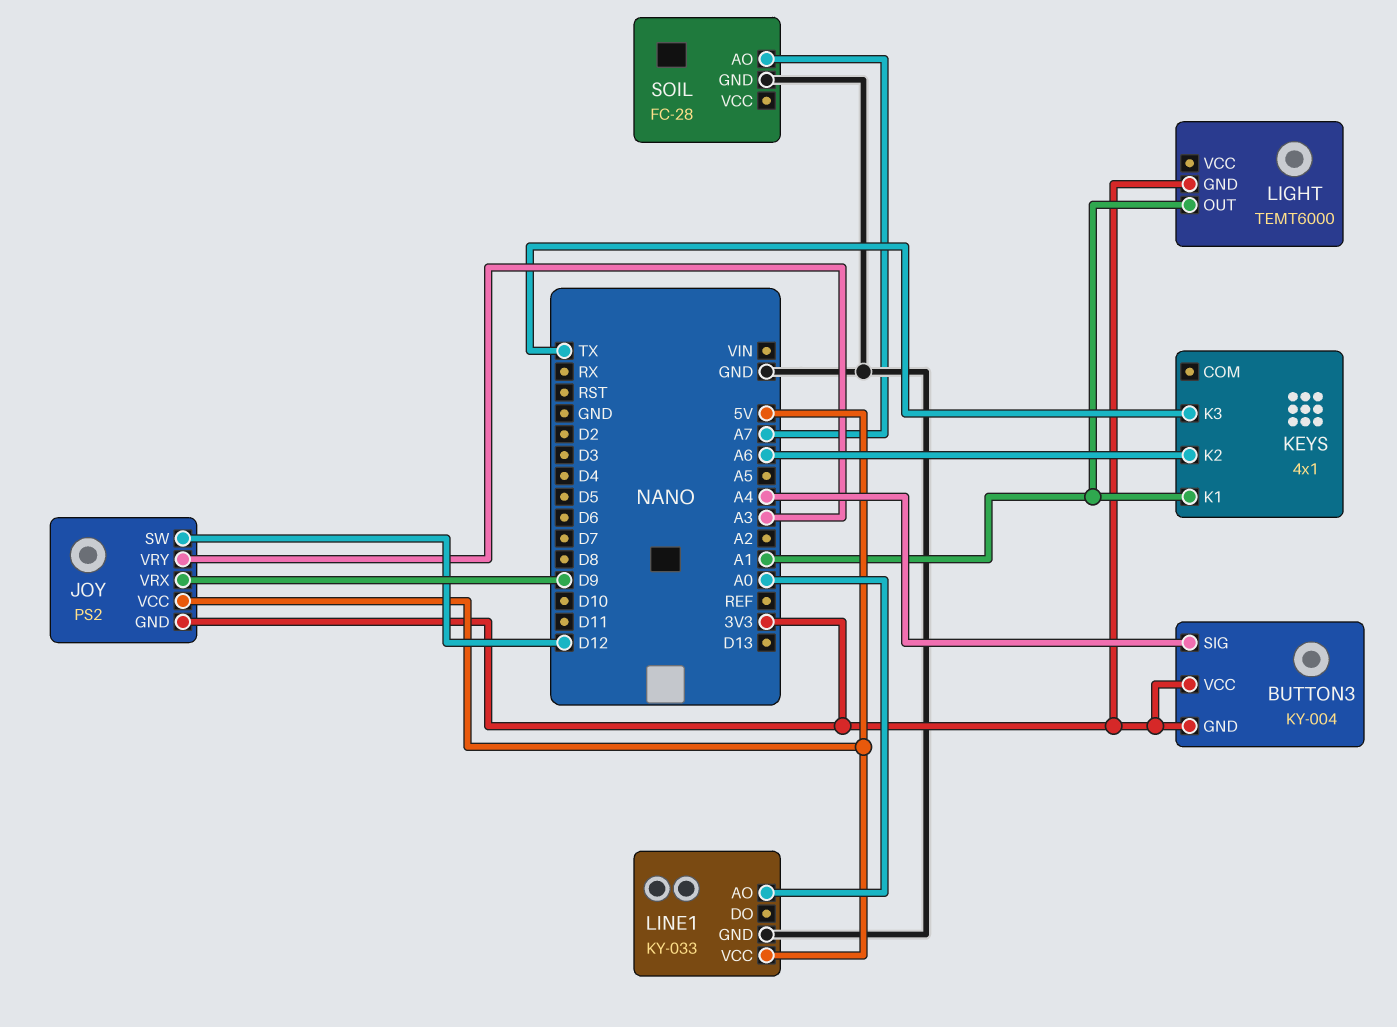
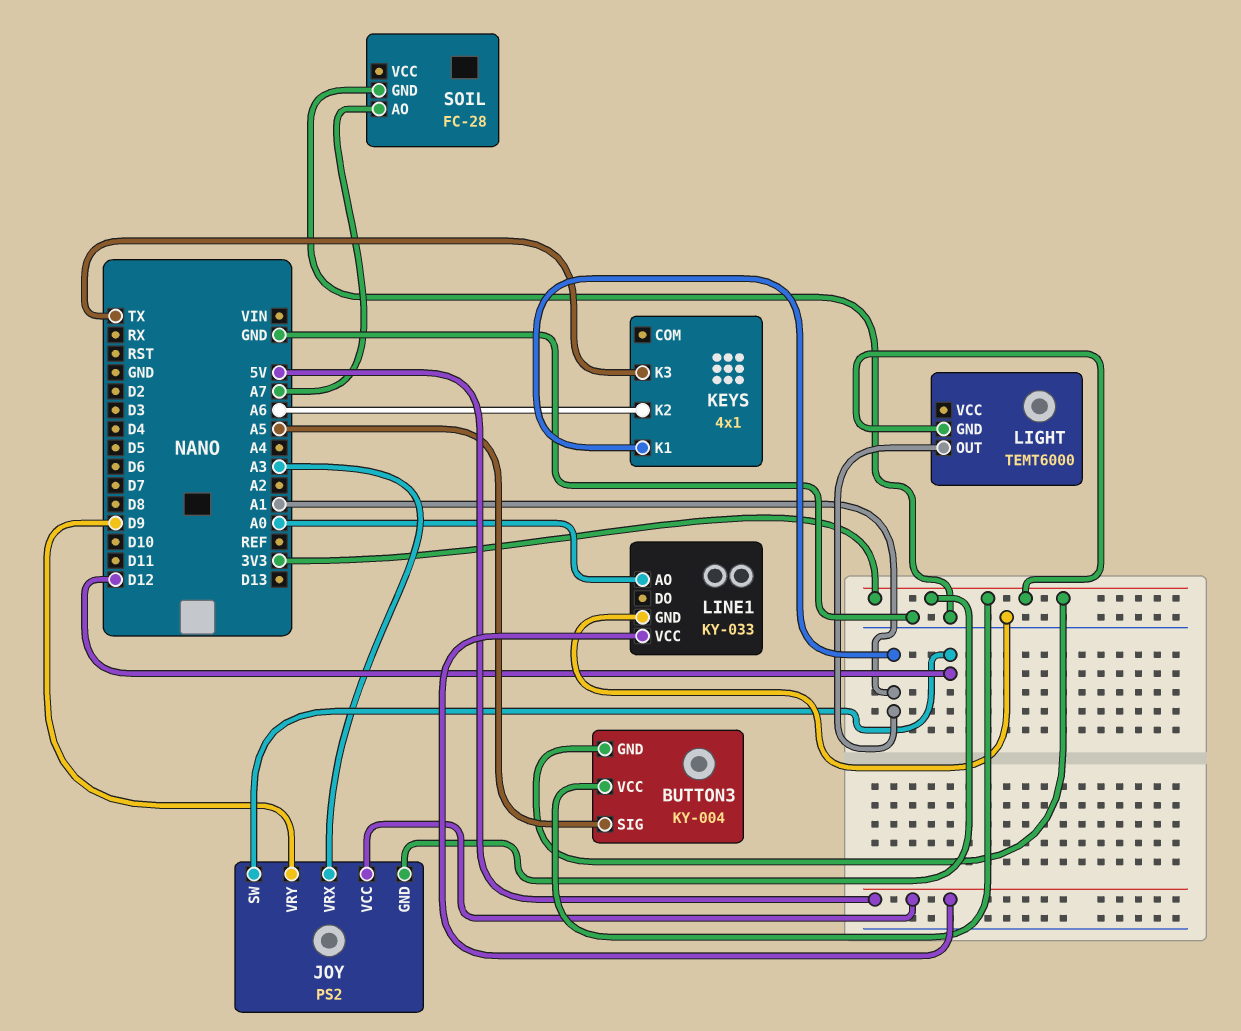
BUTTON3 pin SIG: A4 -> A5
JOY pin VRX: D9 -> A3
JOY pin VRY: A3 -> D9

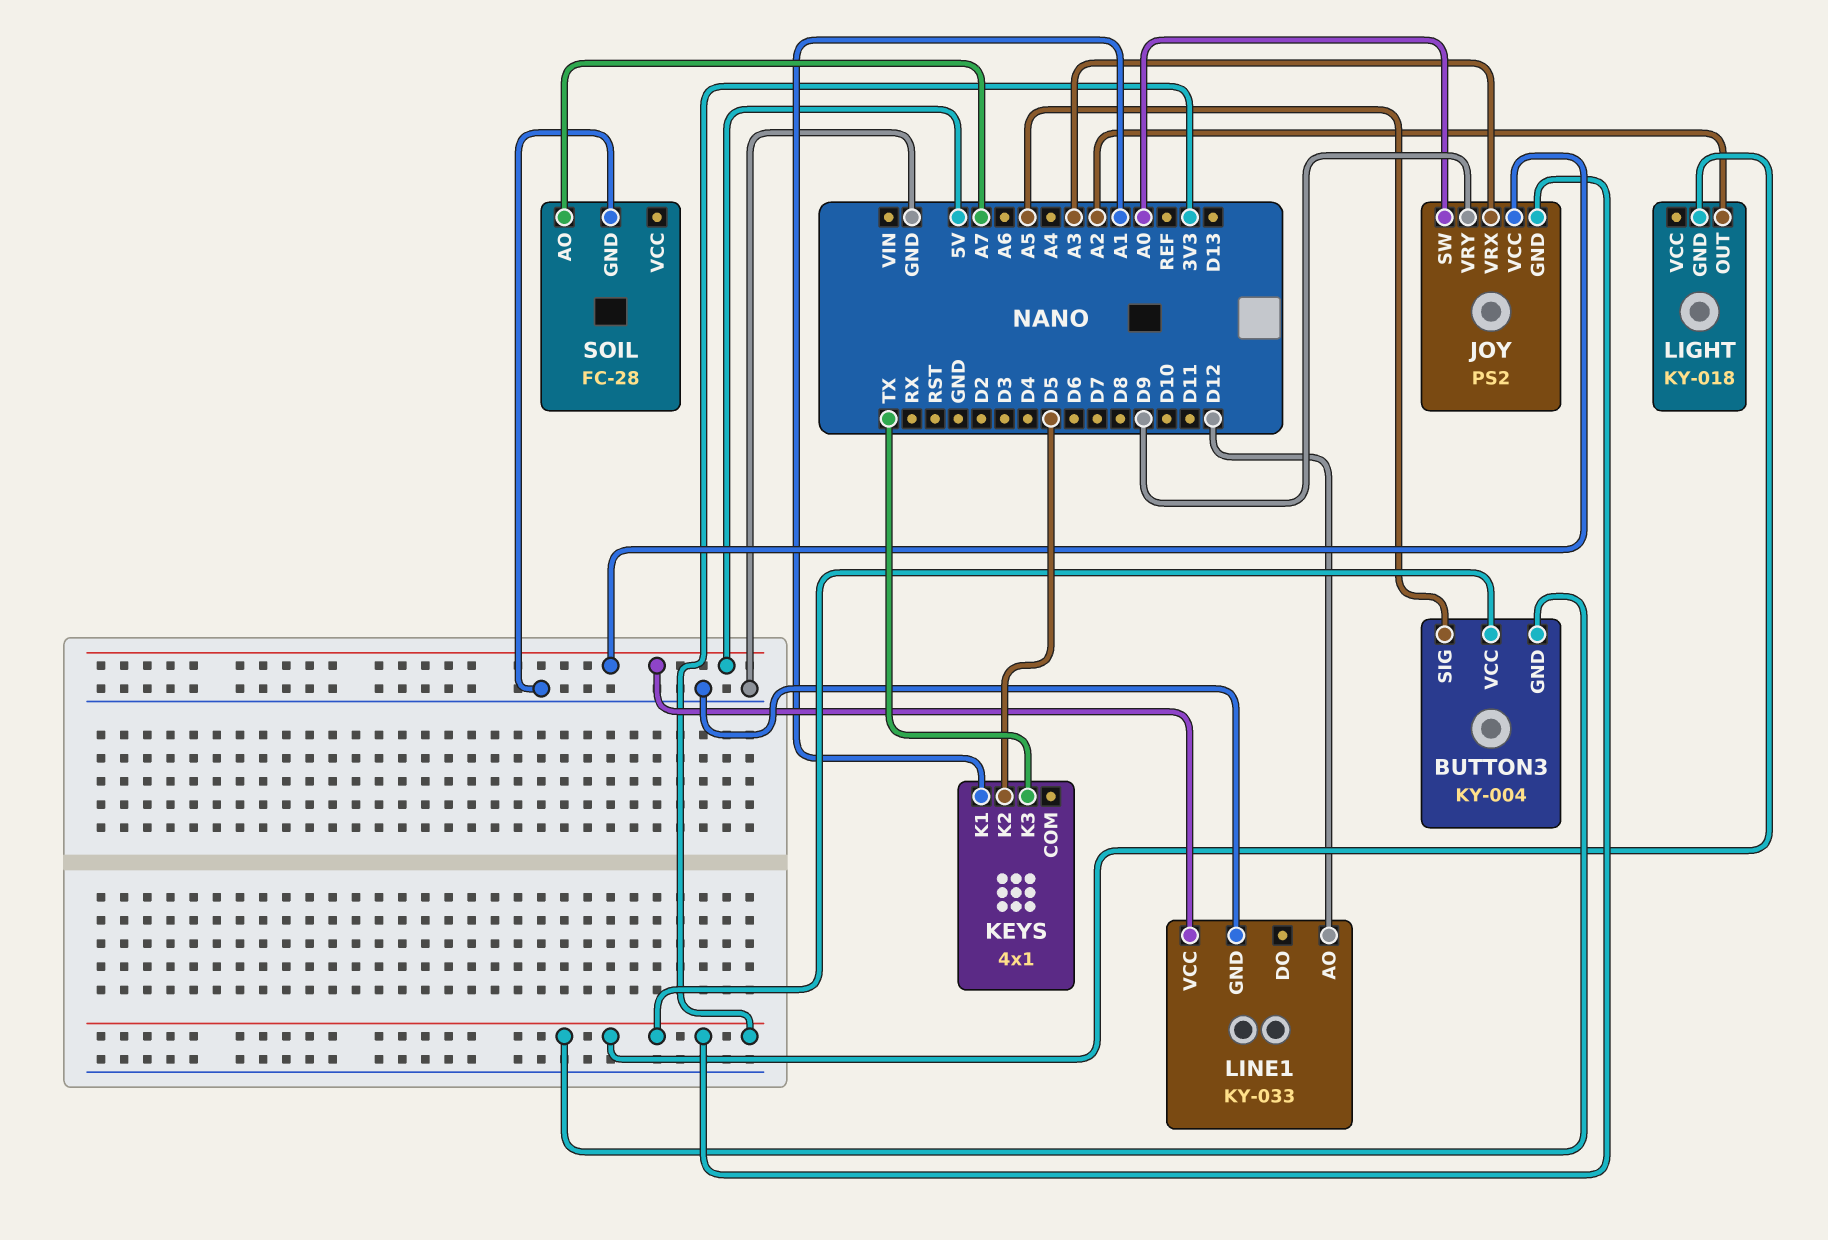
JOY pin SW: D12 -> A0
KEYS pin K2: A6 -> D5
LIGHT: TEMT6000 -> KY-018
LIGHT pin OUT: A1 -> A2
LINE1 pin AO: A0 -> D12

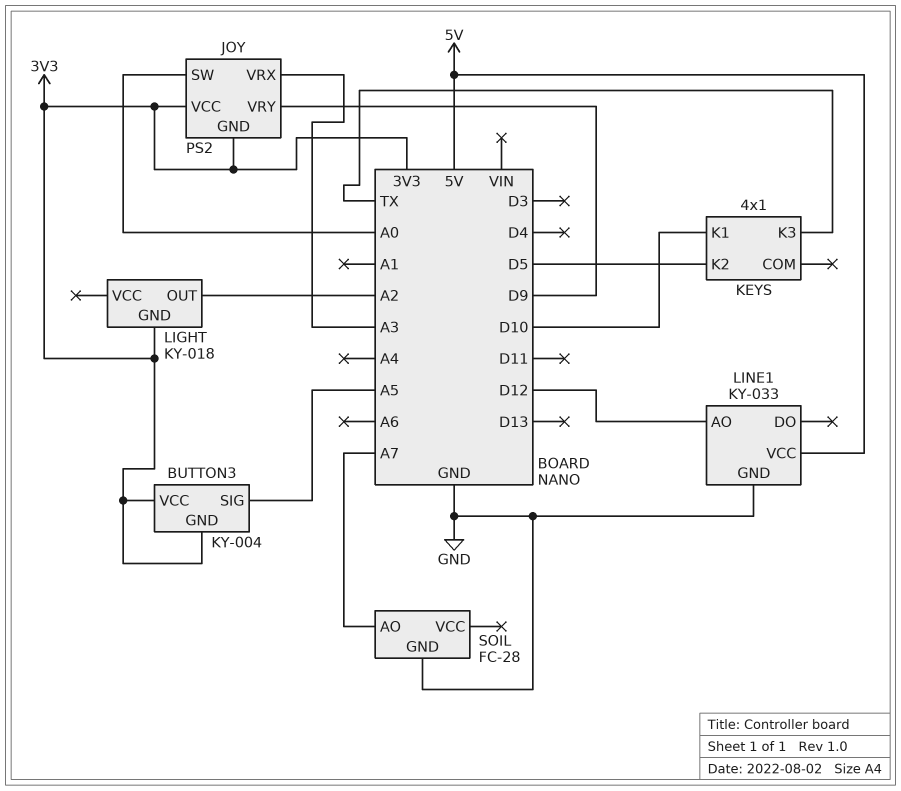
JOY pin VCC: 5V -> 3V3
KEYS pin K1: A1 -> D10

